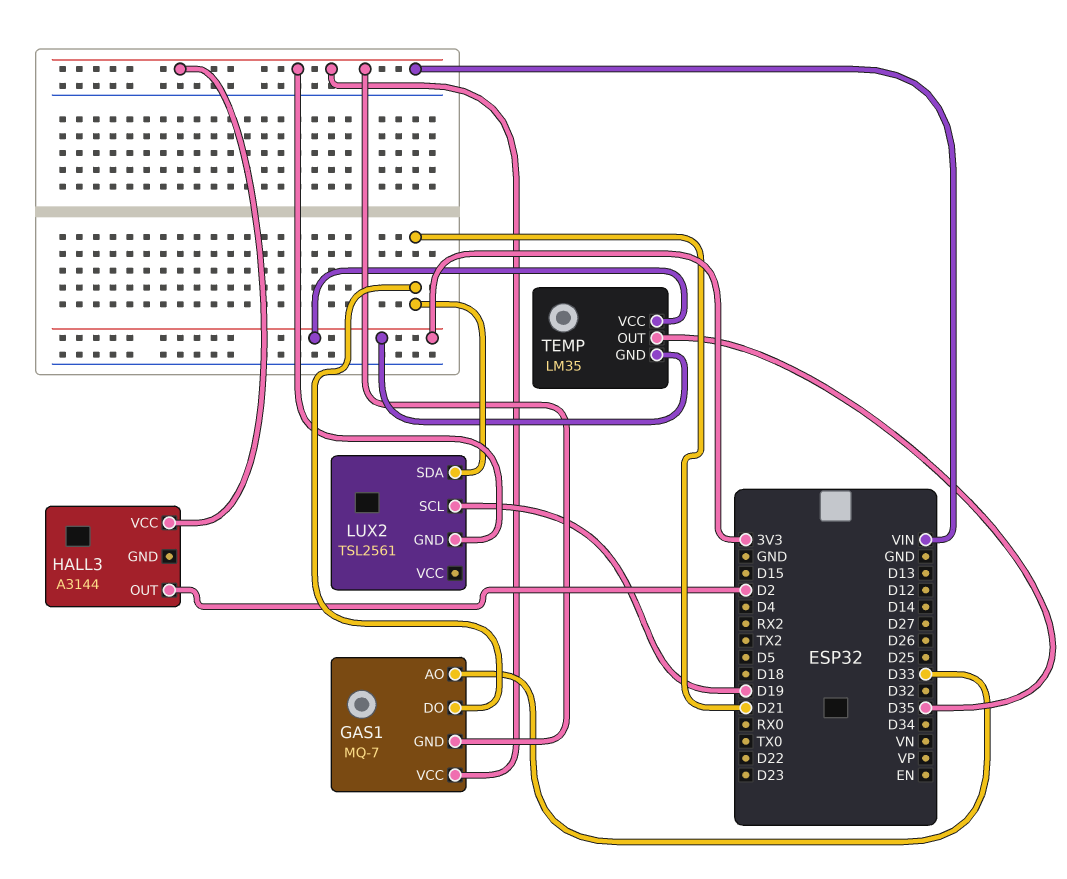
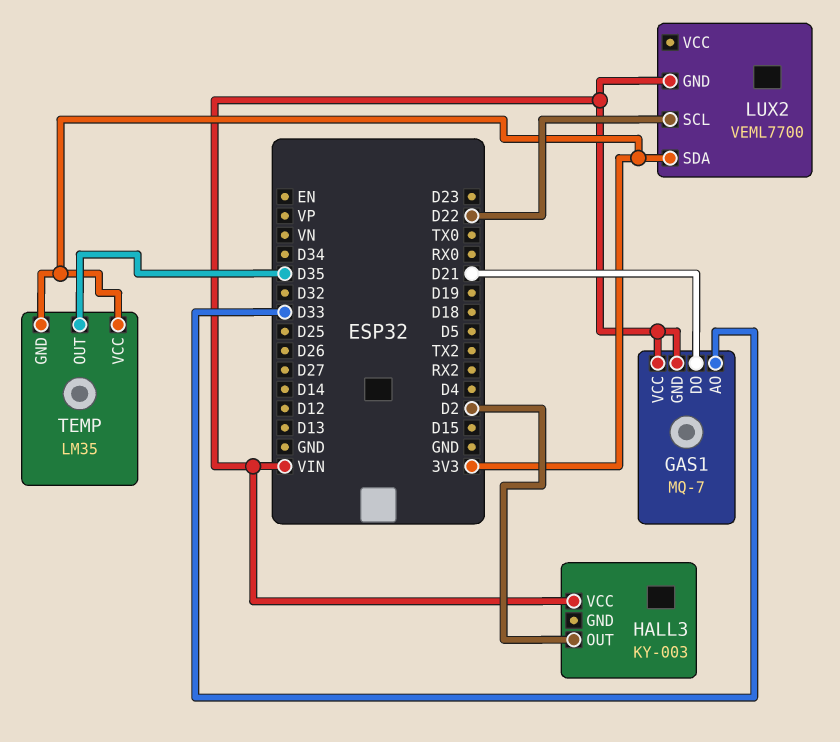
HALL3: A3144 -> KY-003
LUX2: TSL2561 -> VEML7700
LUX2 pin SCL: D19 -> D22
LUX2 pin SDA: D21 -> 3V3

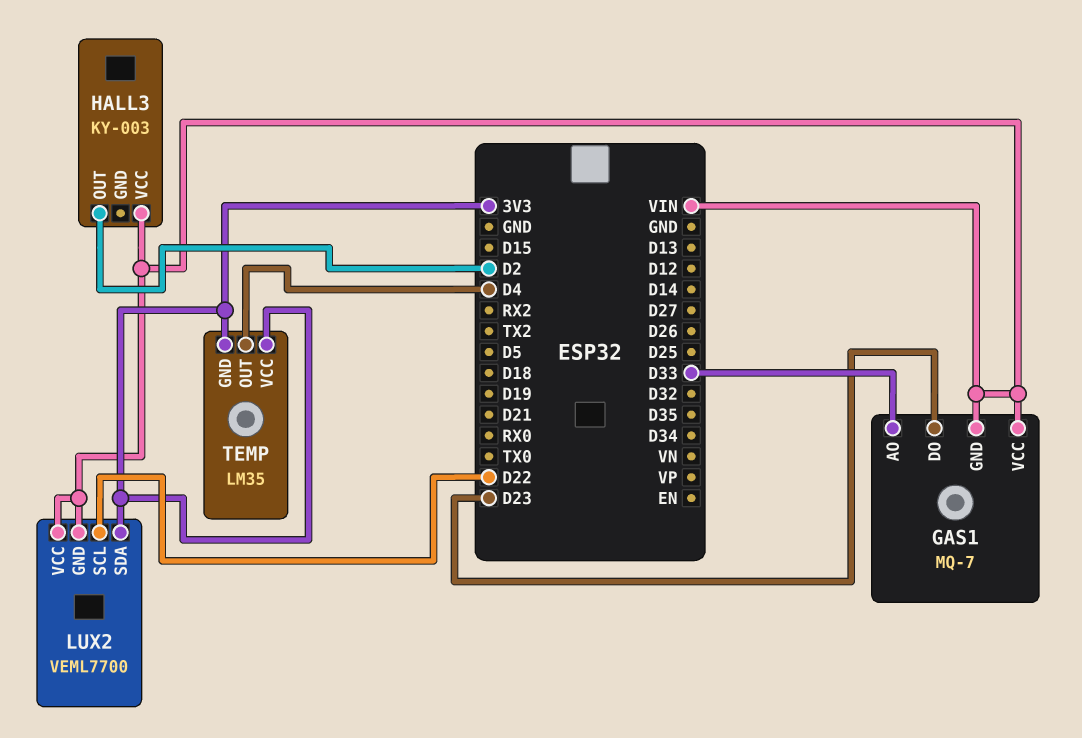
GAS1 pin DO: D21 -> D23
LUX2 pin VCC: none -> VIN
TEMP pin OUT: D35 -> D4

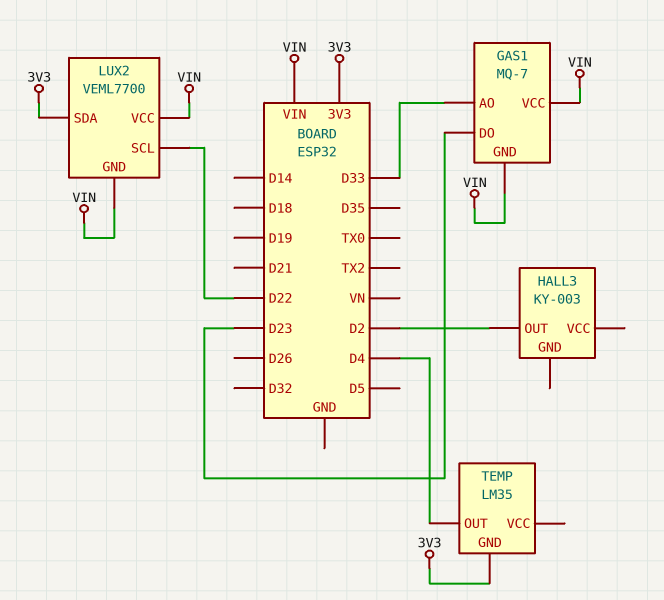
HALL3 pin VCC: VIN -> none
TEMP pin VCC: 3V3 -> none

